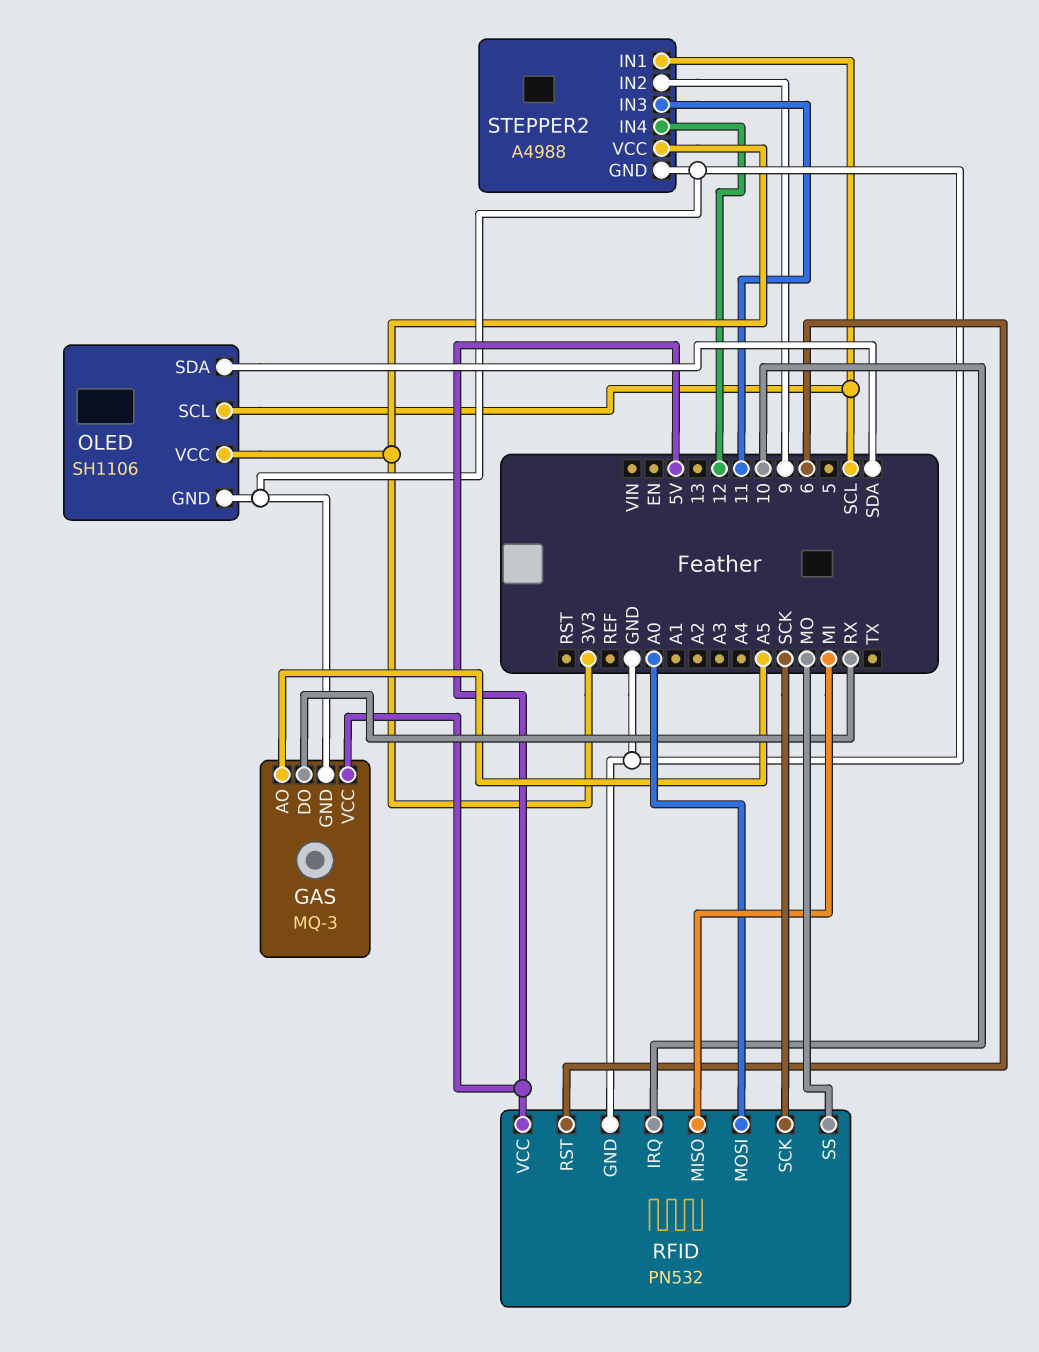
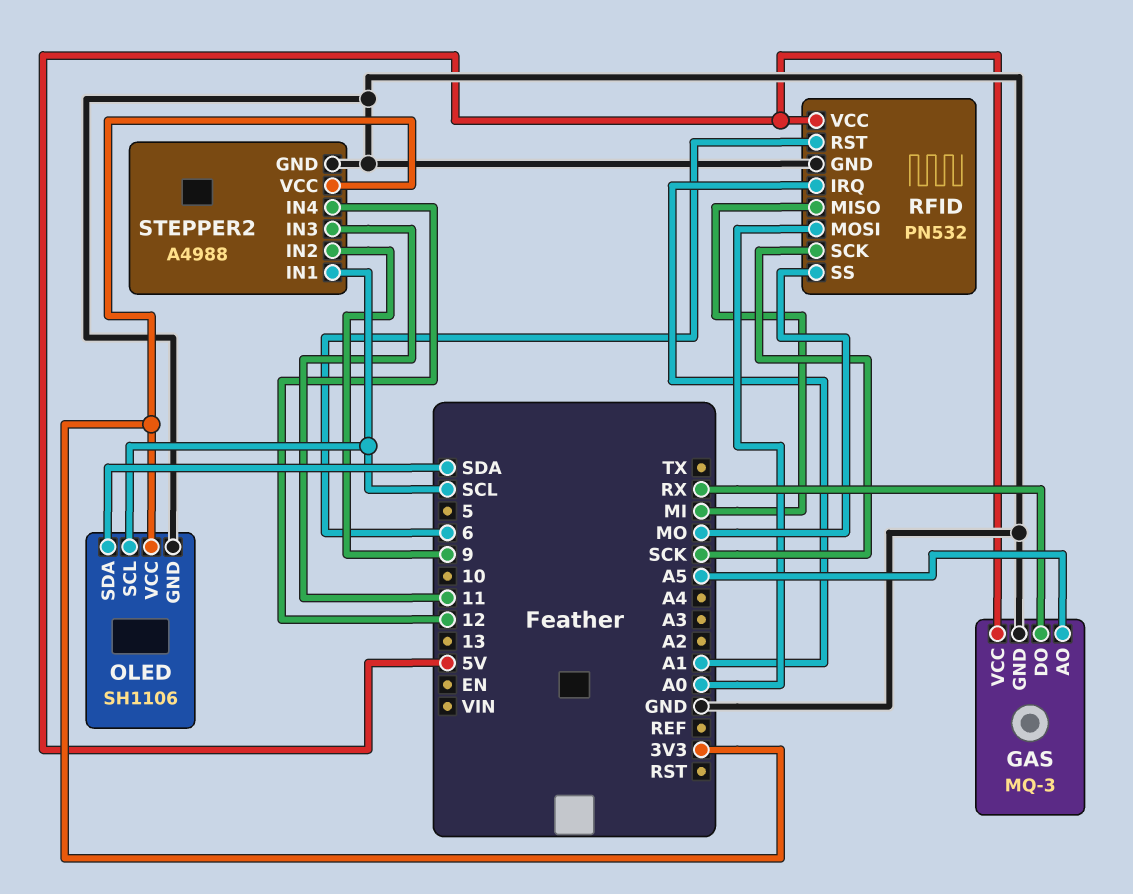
RFID pin IRQ: 10 -> A1

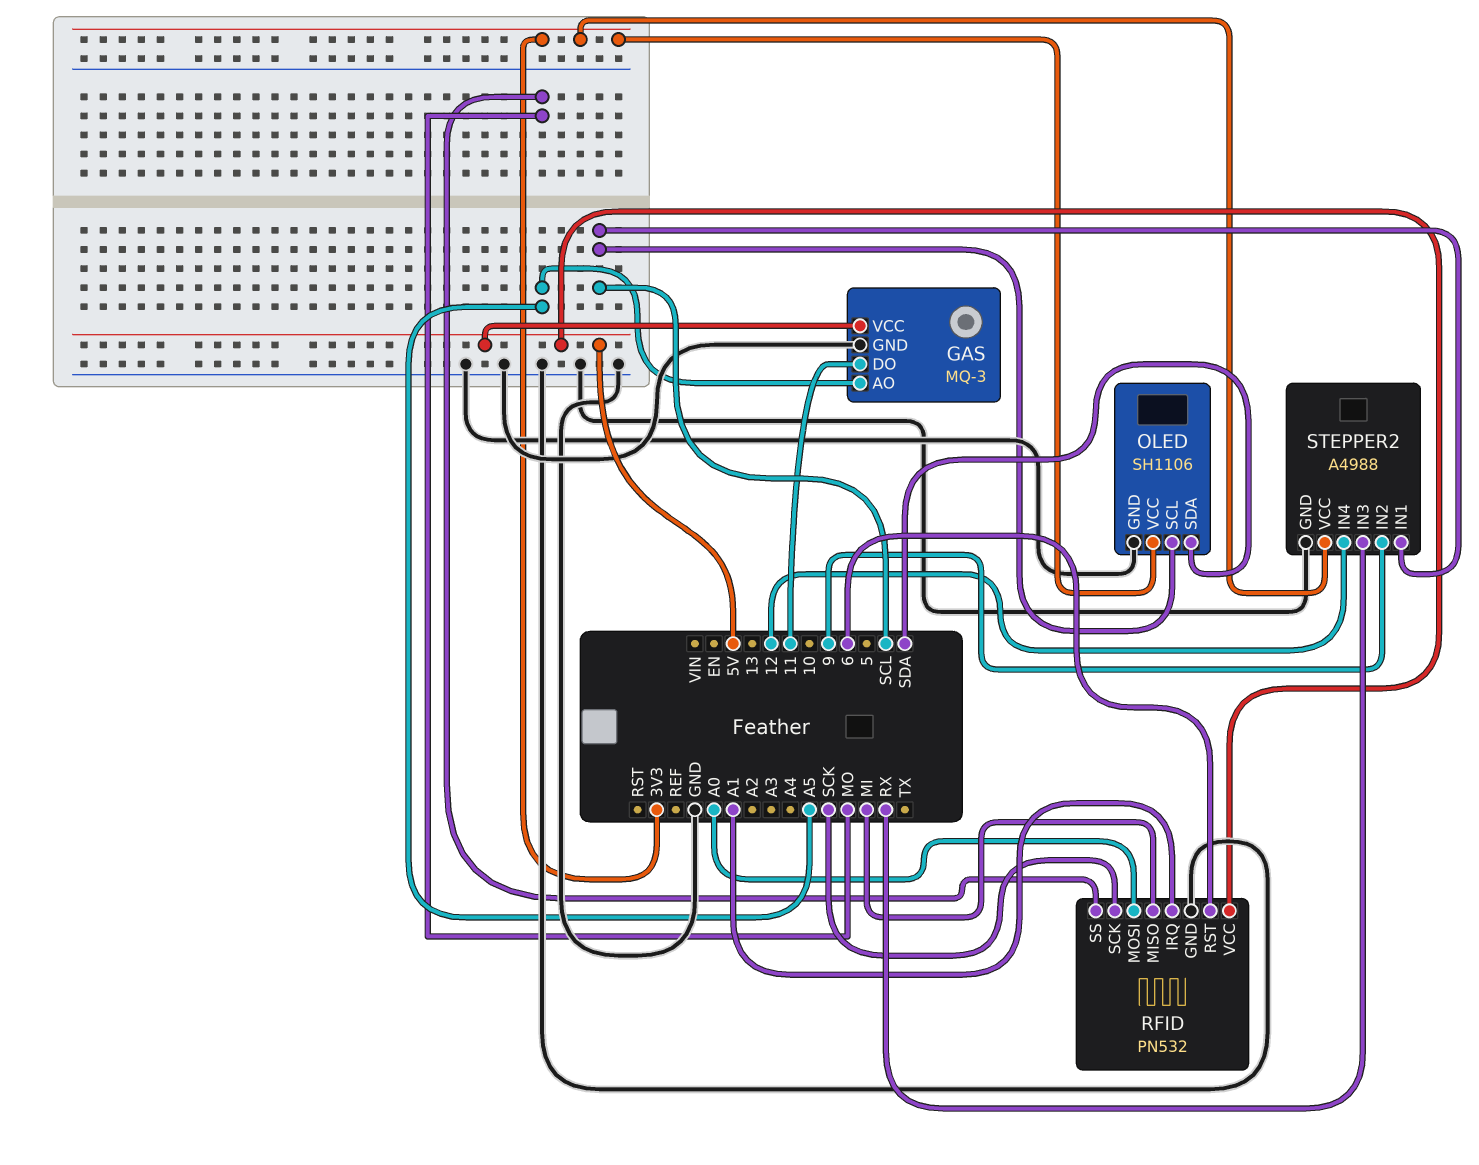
GAS pin DO: RX -> 11
STEPPER2 pin IN3: 11 -> RX

